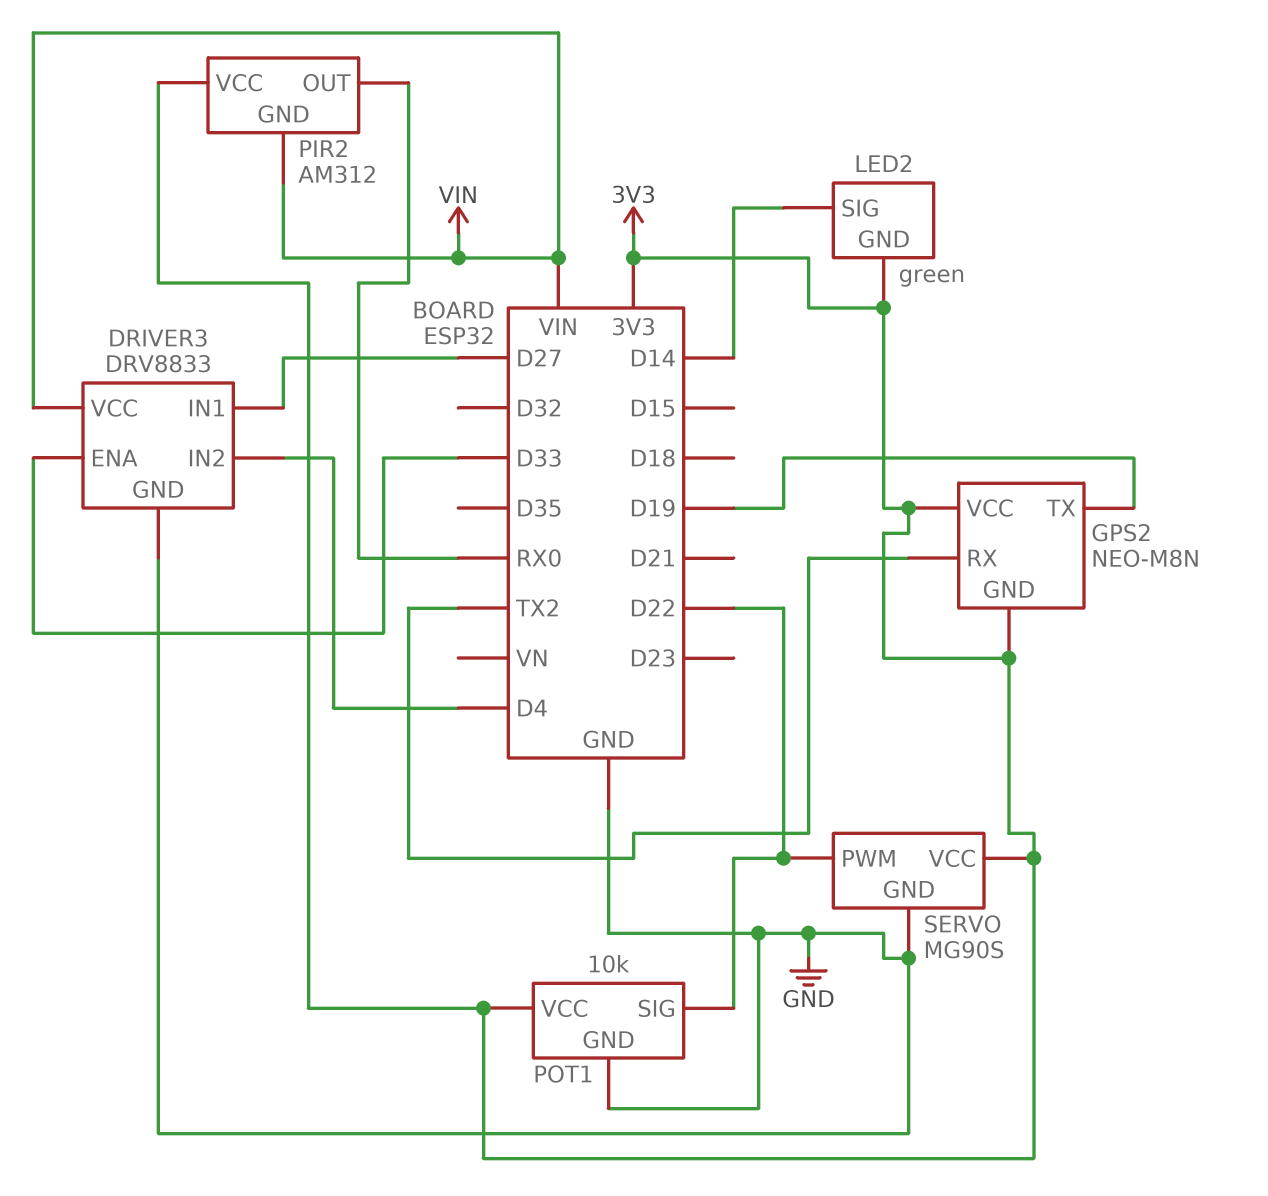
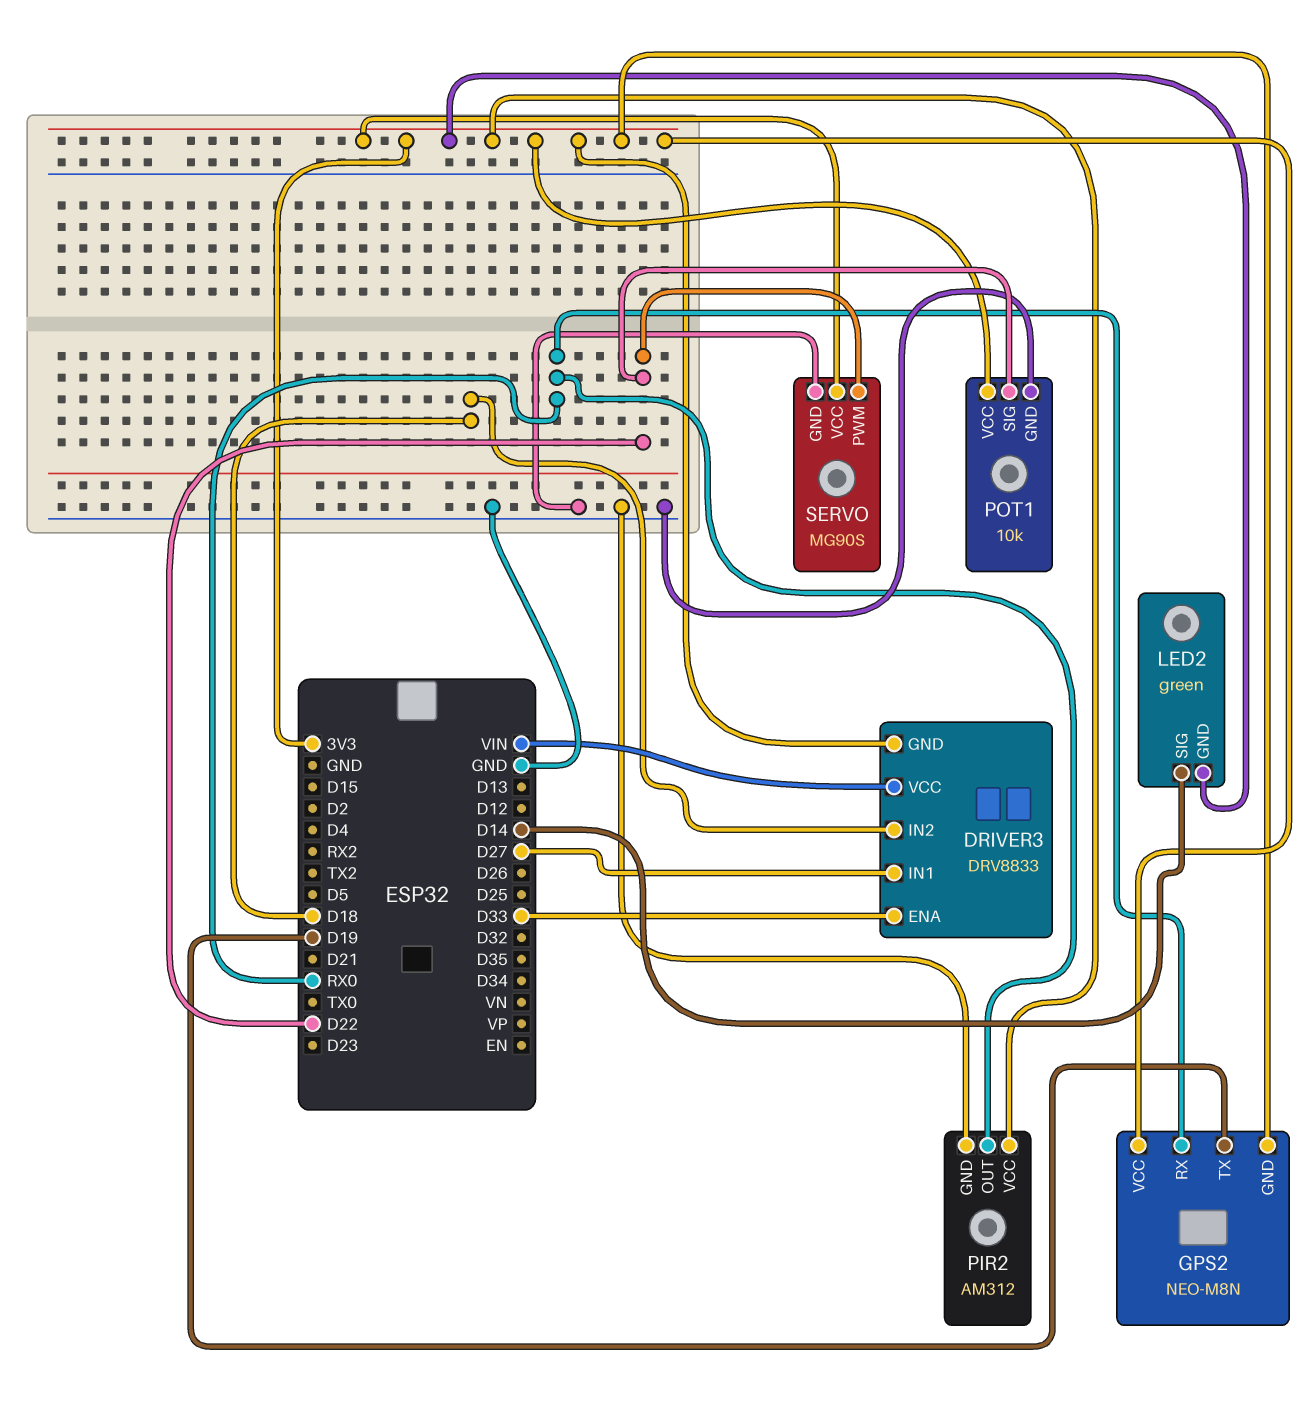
DRIVER3 pin GND: GND -> 3V3
DRIVER3 pin IN2: D4 -> D18
GPS2 pin RX: TX2 -> RX0
PIR2 pin GND: VIN -> GND

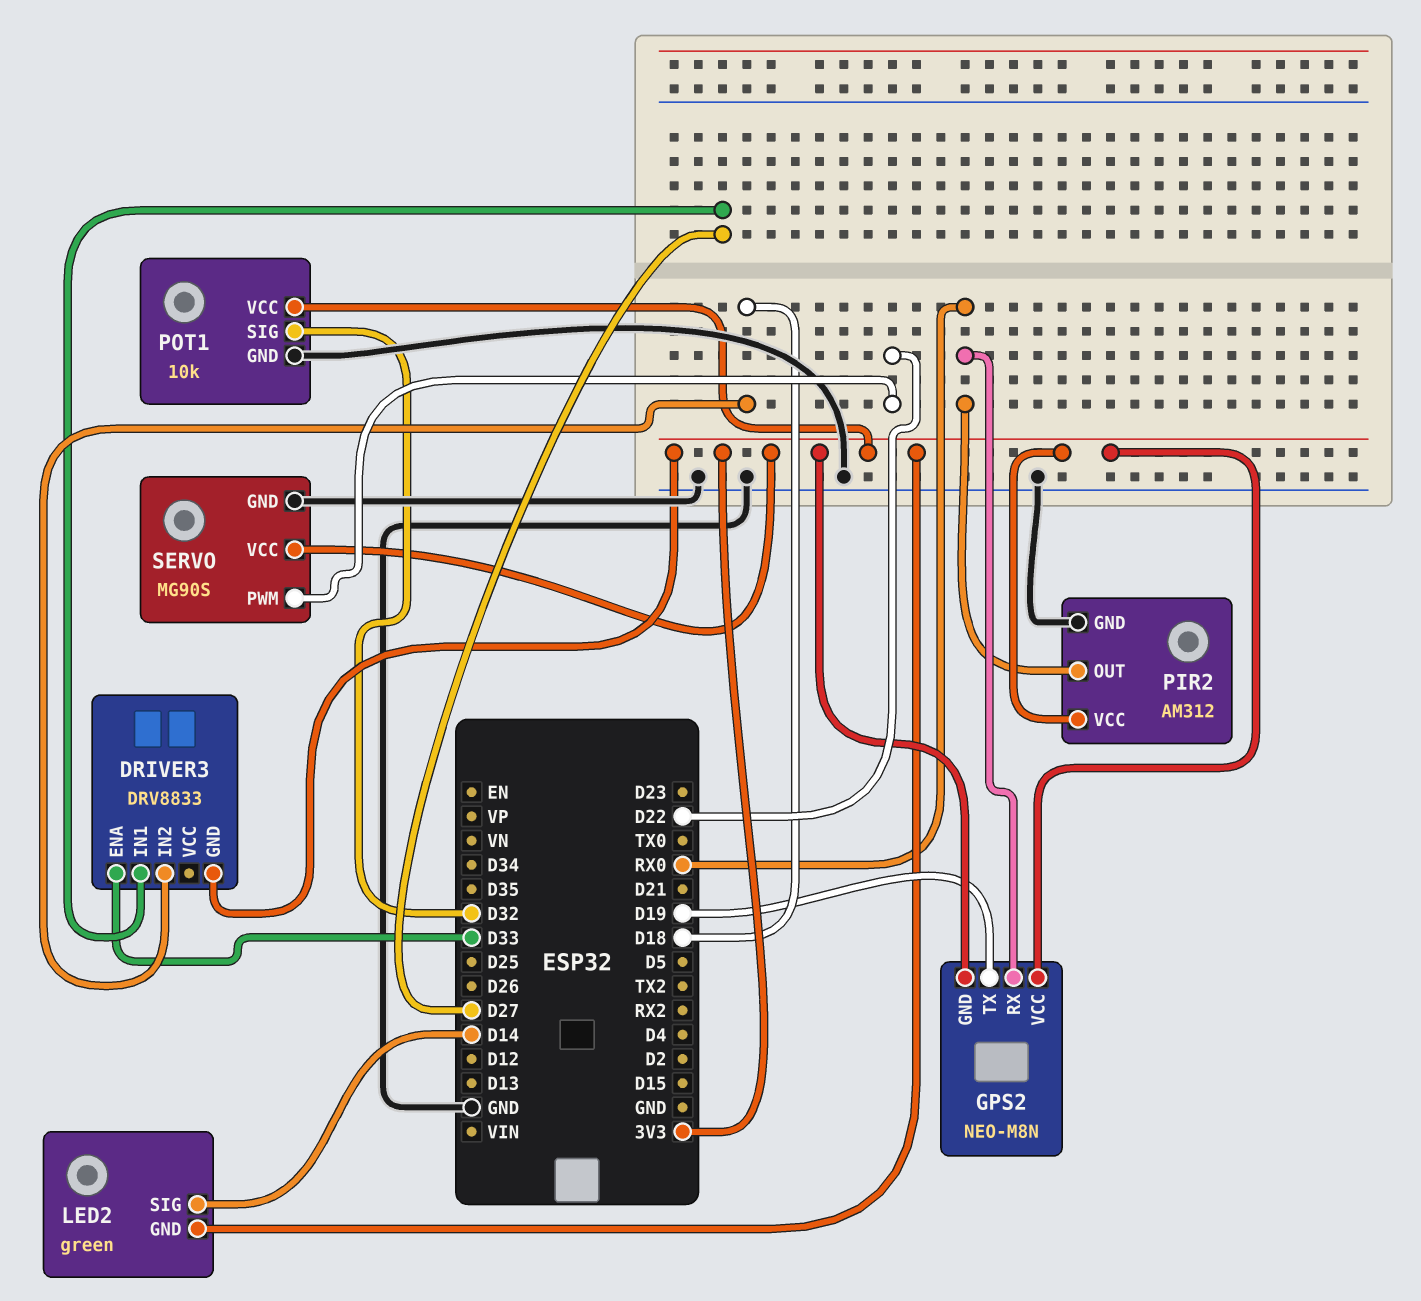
DRIVER3 pin VCC: VIN -> none
POT1 pin SIG: D22 -> D32

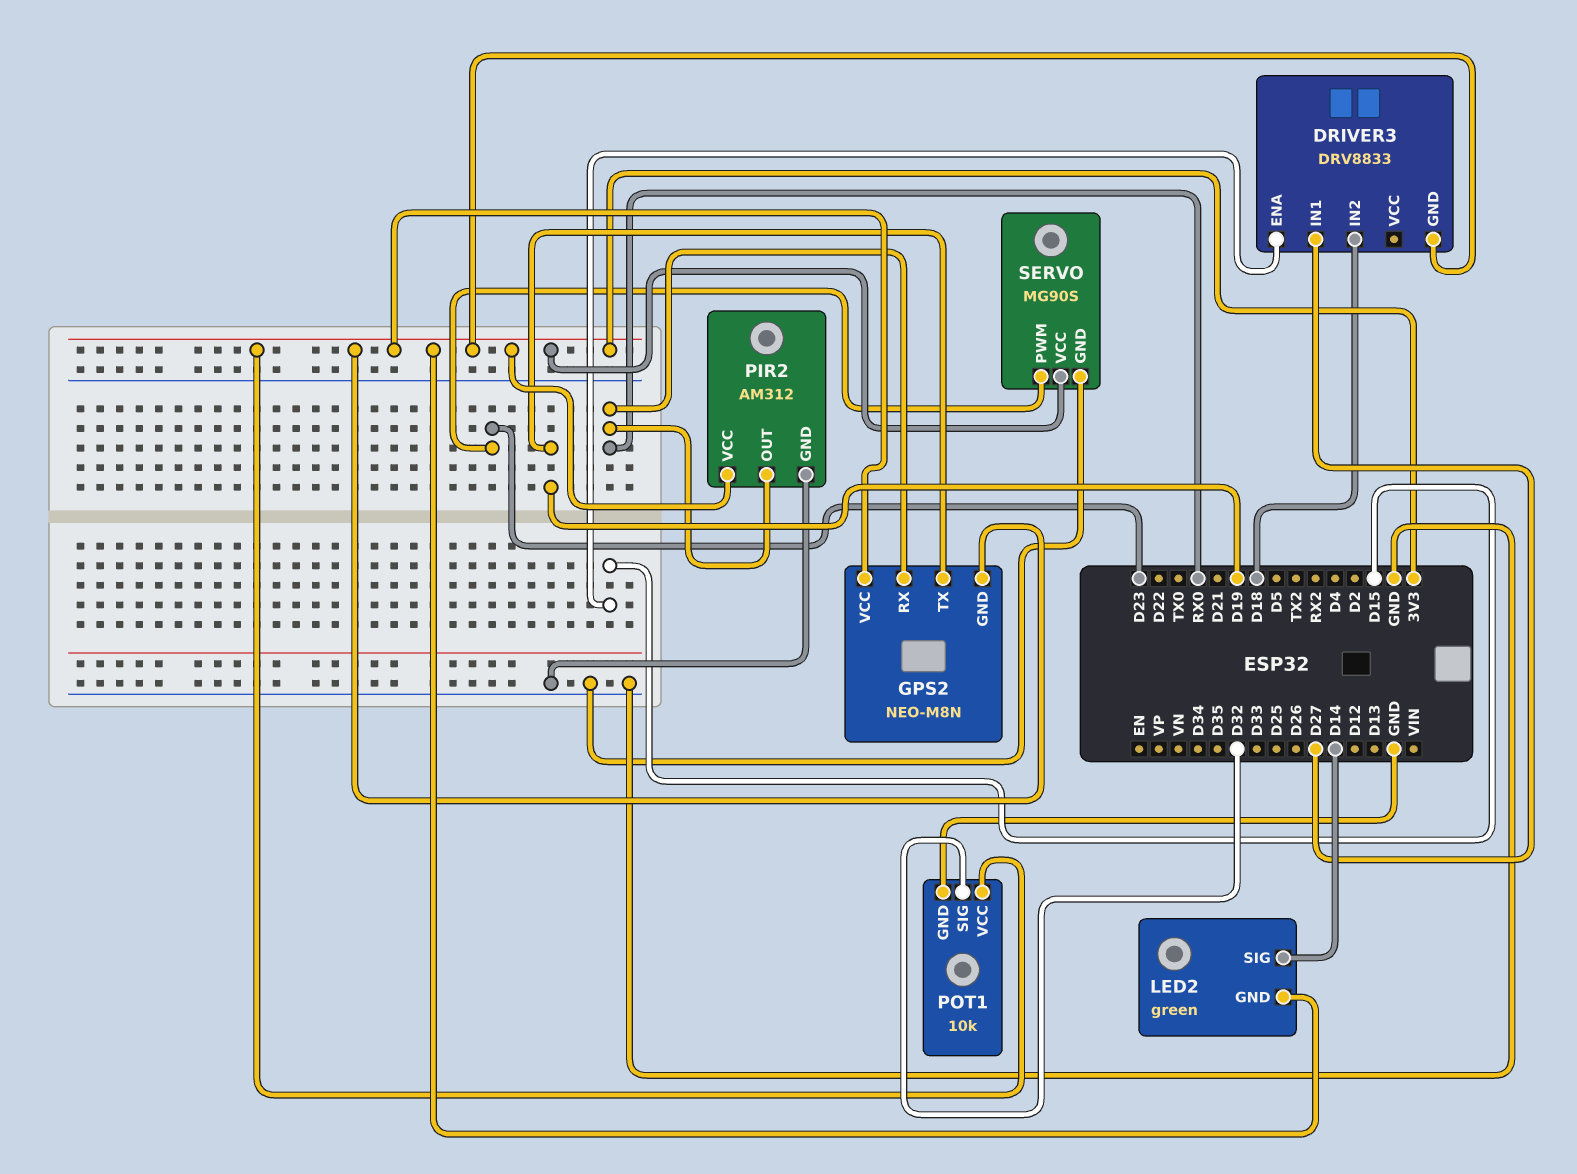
DRIVER3 pin ENA: D33 -> D15
SERVO pin PWM: D22 -> D23

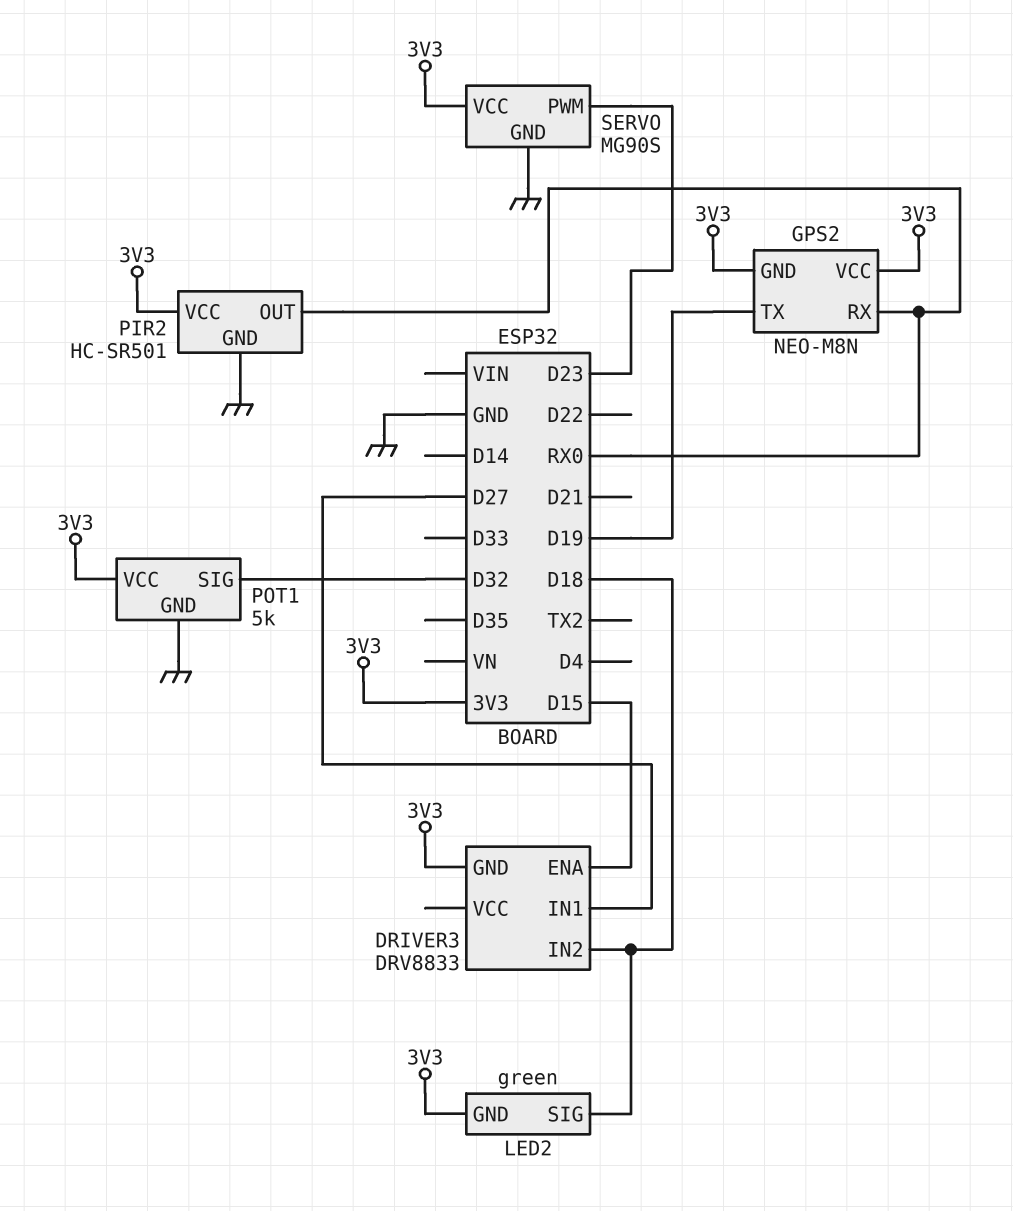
LED2 pin SIG: D14 -> D18
PIR2: AM312 -> HC-SR501
POT1: 10k -> 5k

